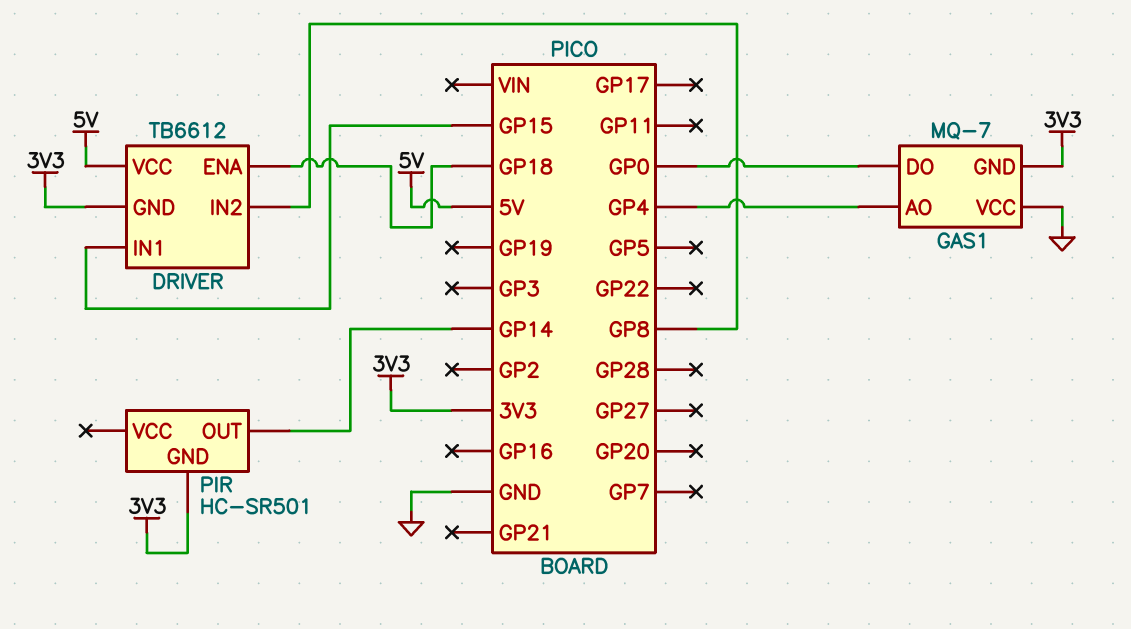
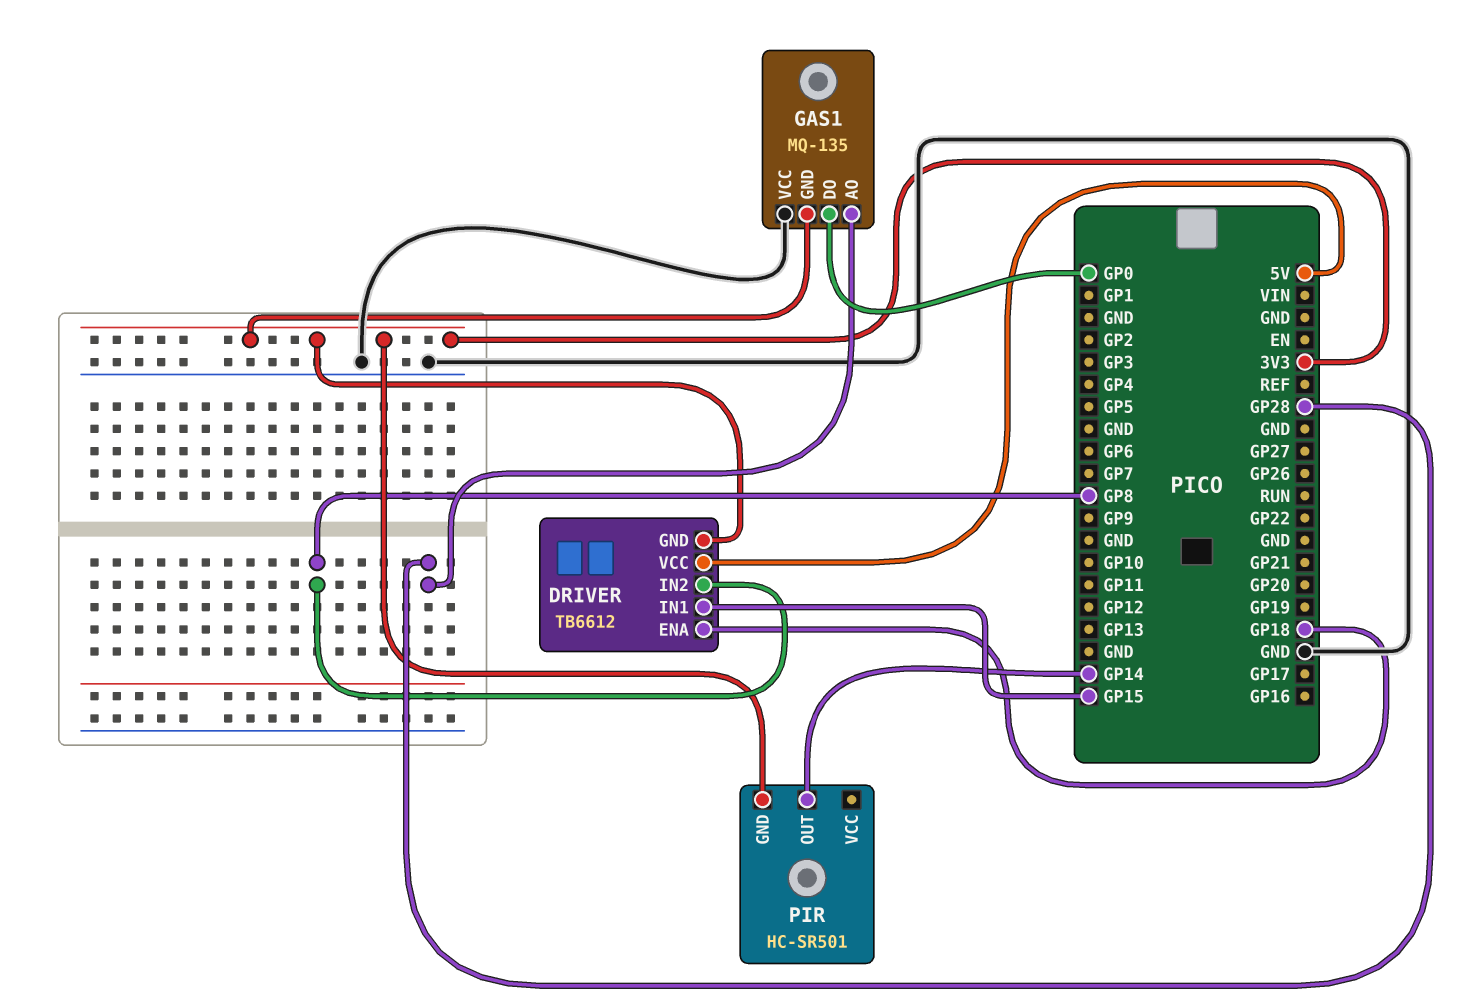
GAS1: MQ-7 -> MQ-135
GAS1 pin AO: GP4 -> GP28

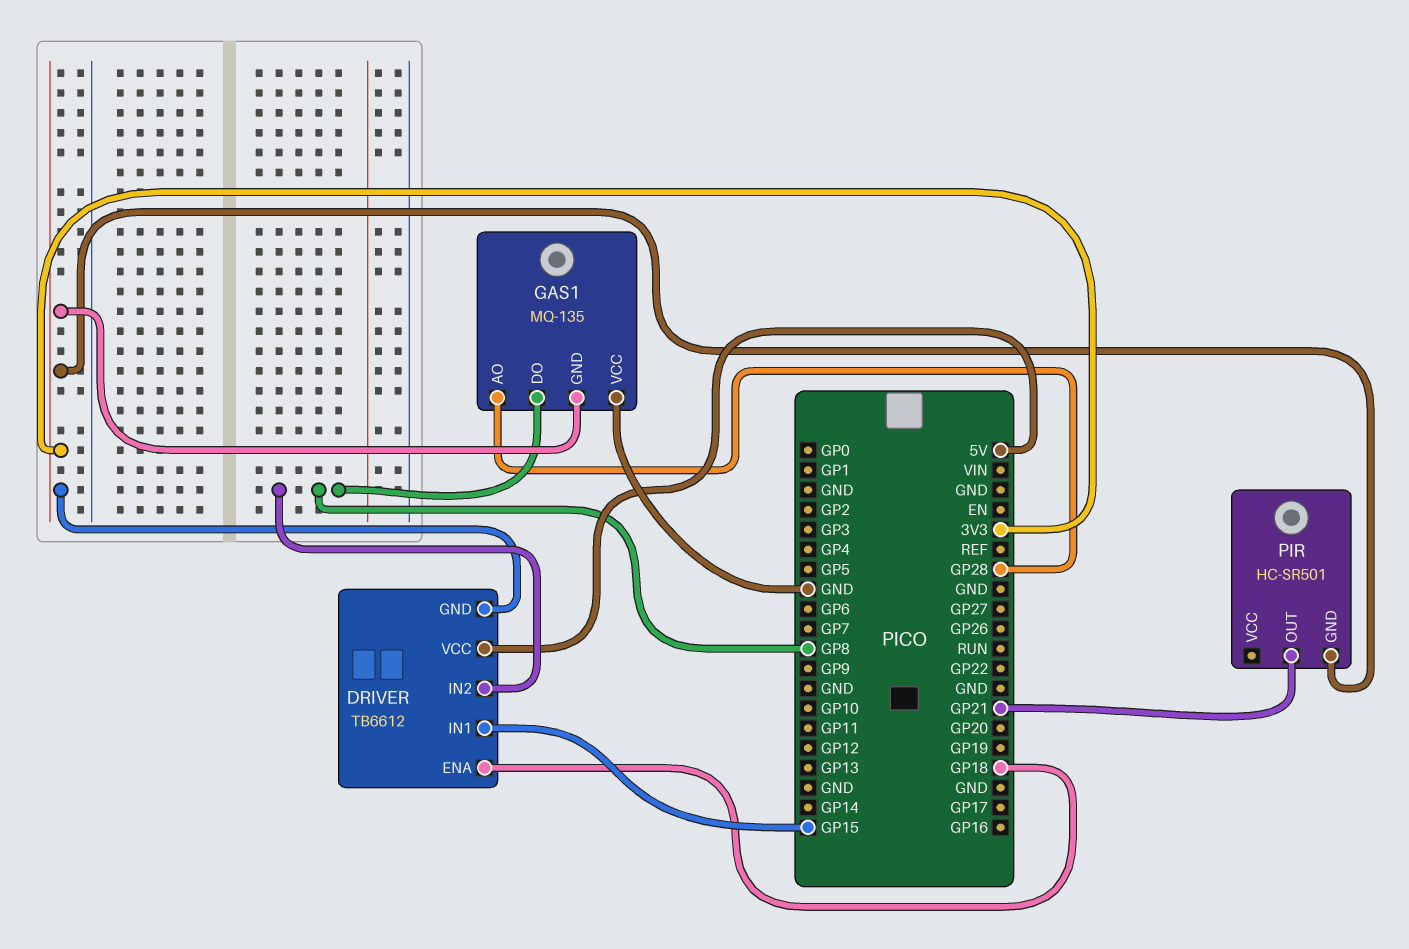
GAS1 pin DO: GP0 -> GP8
PIR pin OUT: GP14 -> GP21

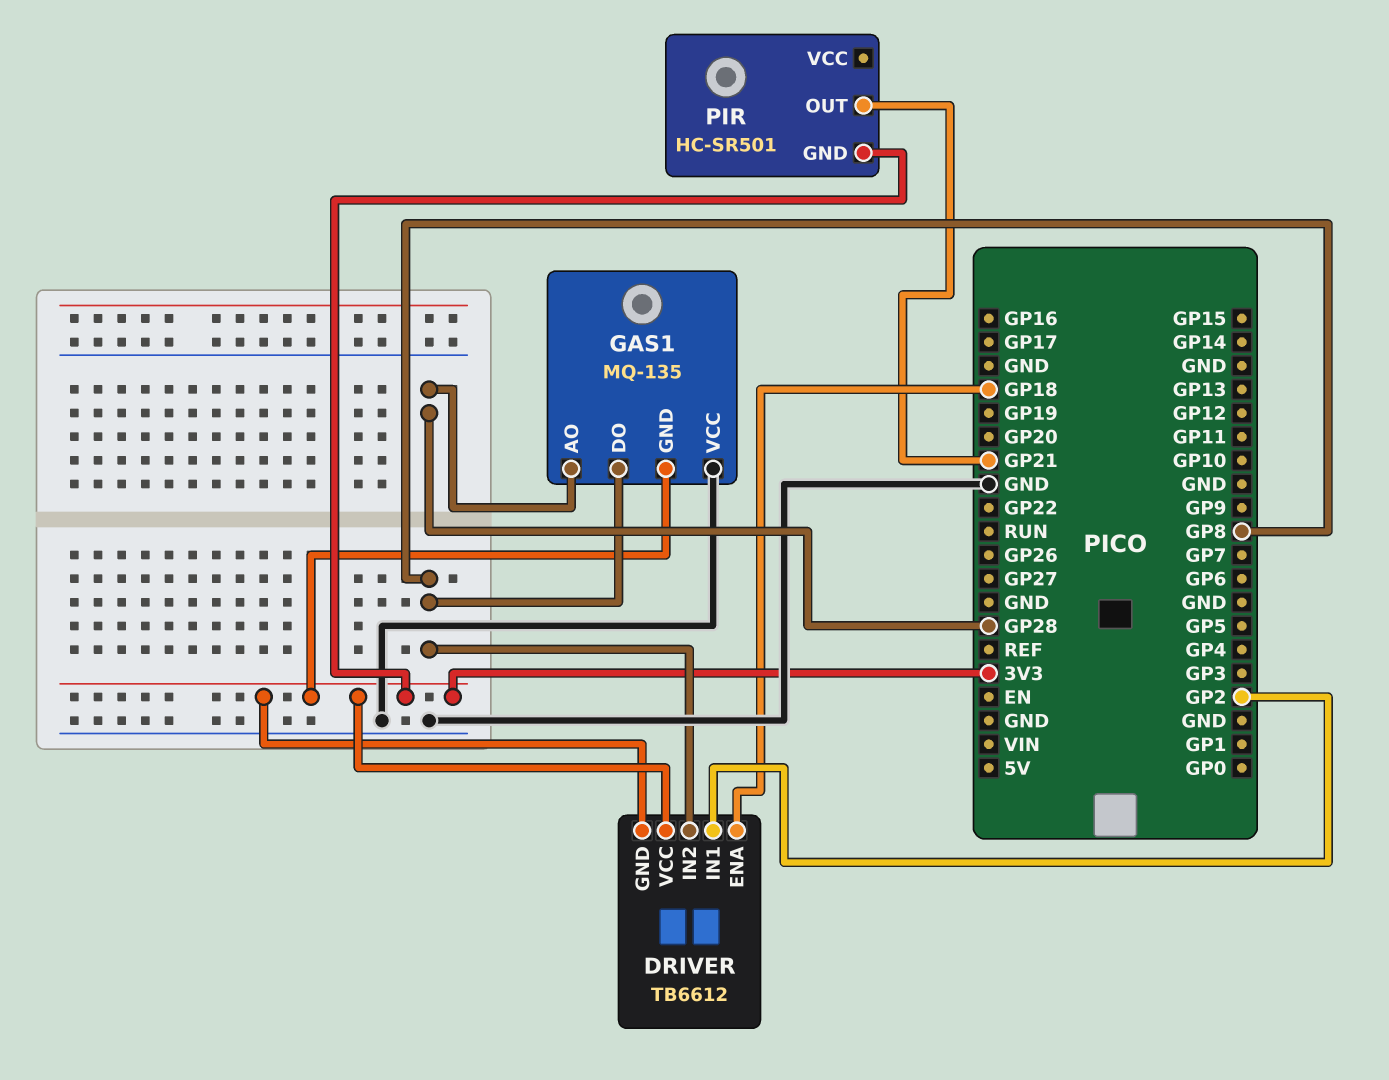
DRIVER pin IN1: GP15 -> GP2
DRIVER pin VCC: 5V -> 3V3

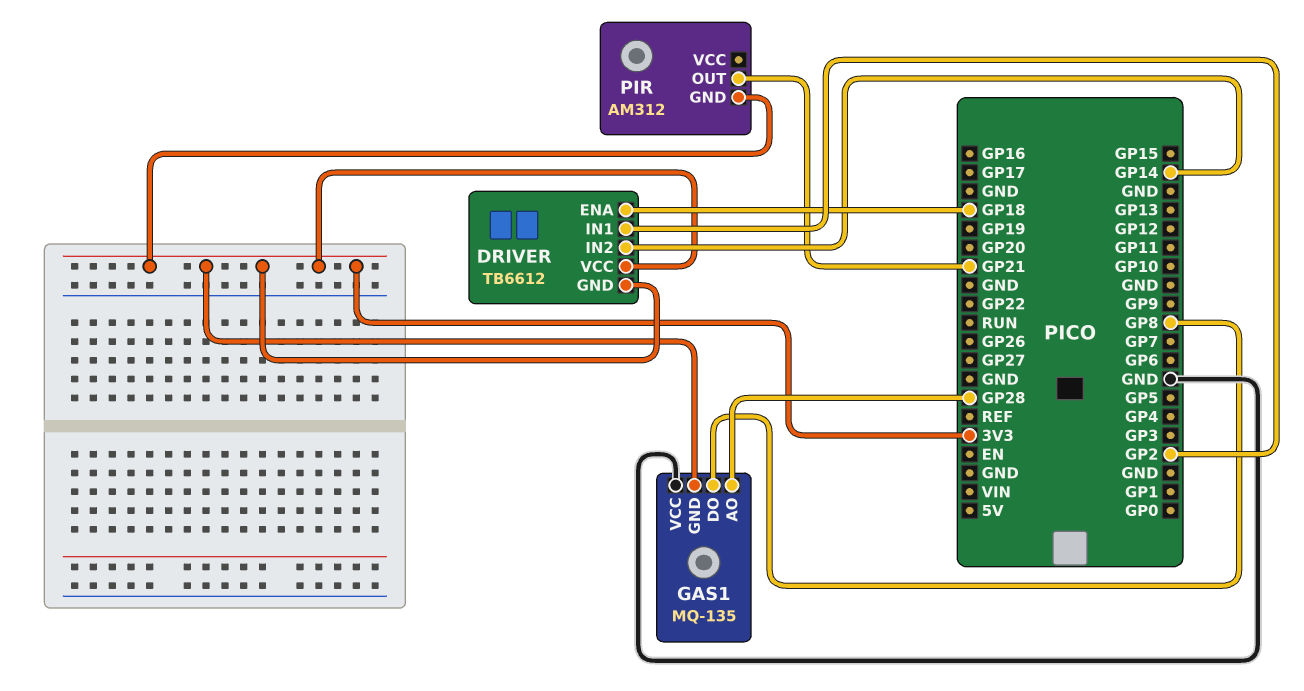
DRIVER pin IN2: GP8 -> GP14
PIR: HC-SR501 -> AM312

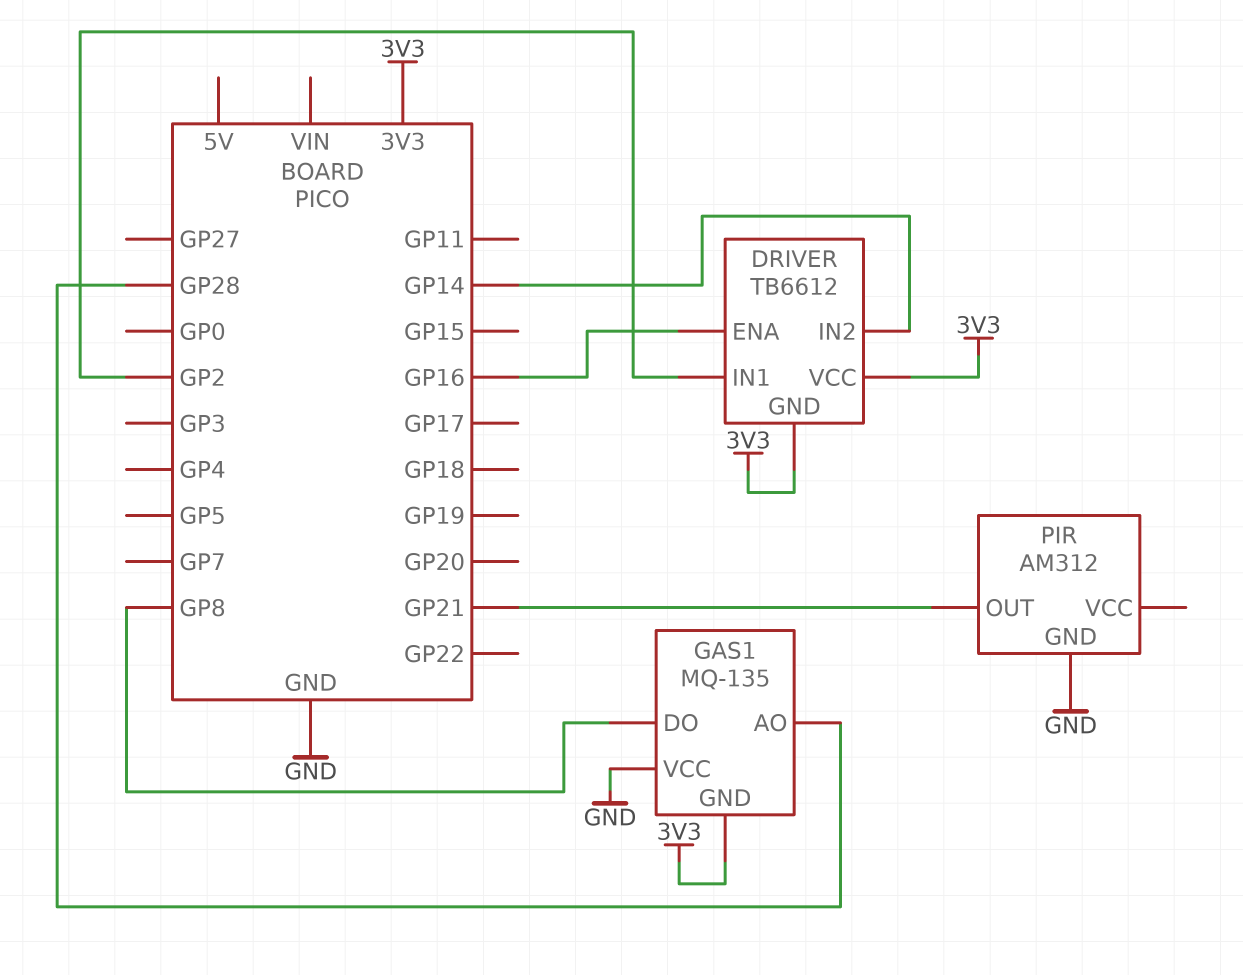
DRIVER pin ENA: GP18 -> GP16
PIR pin GND: 3V3 -> GND

